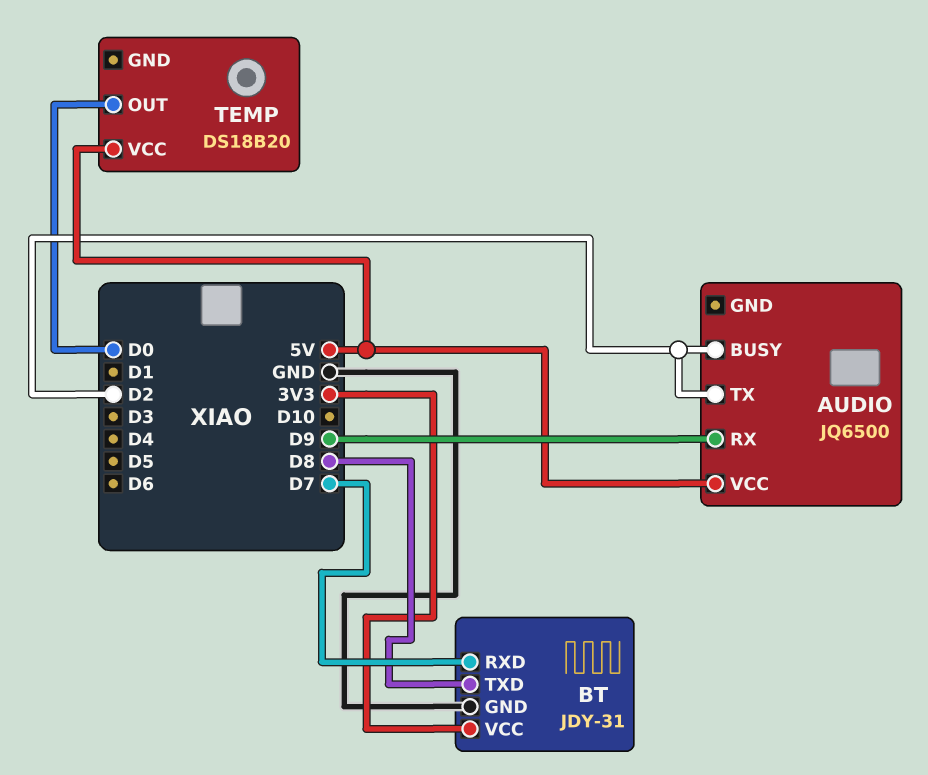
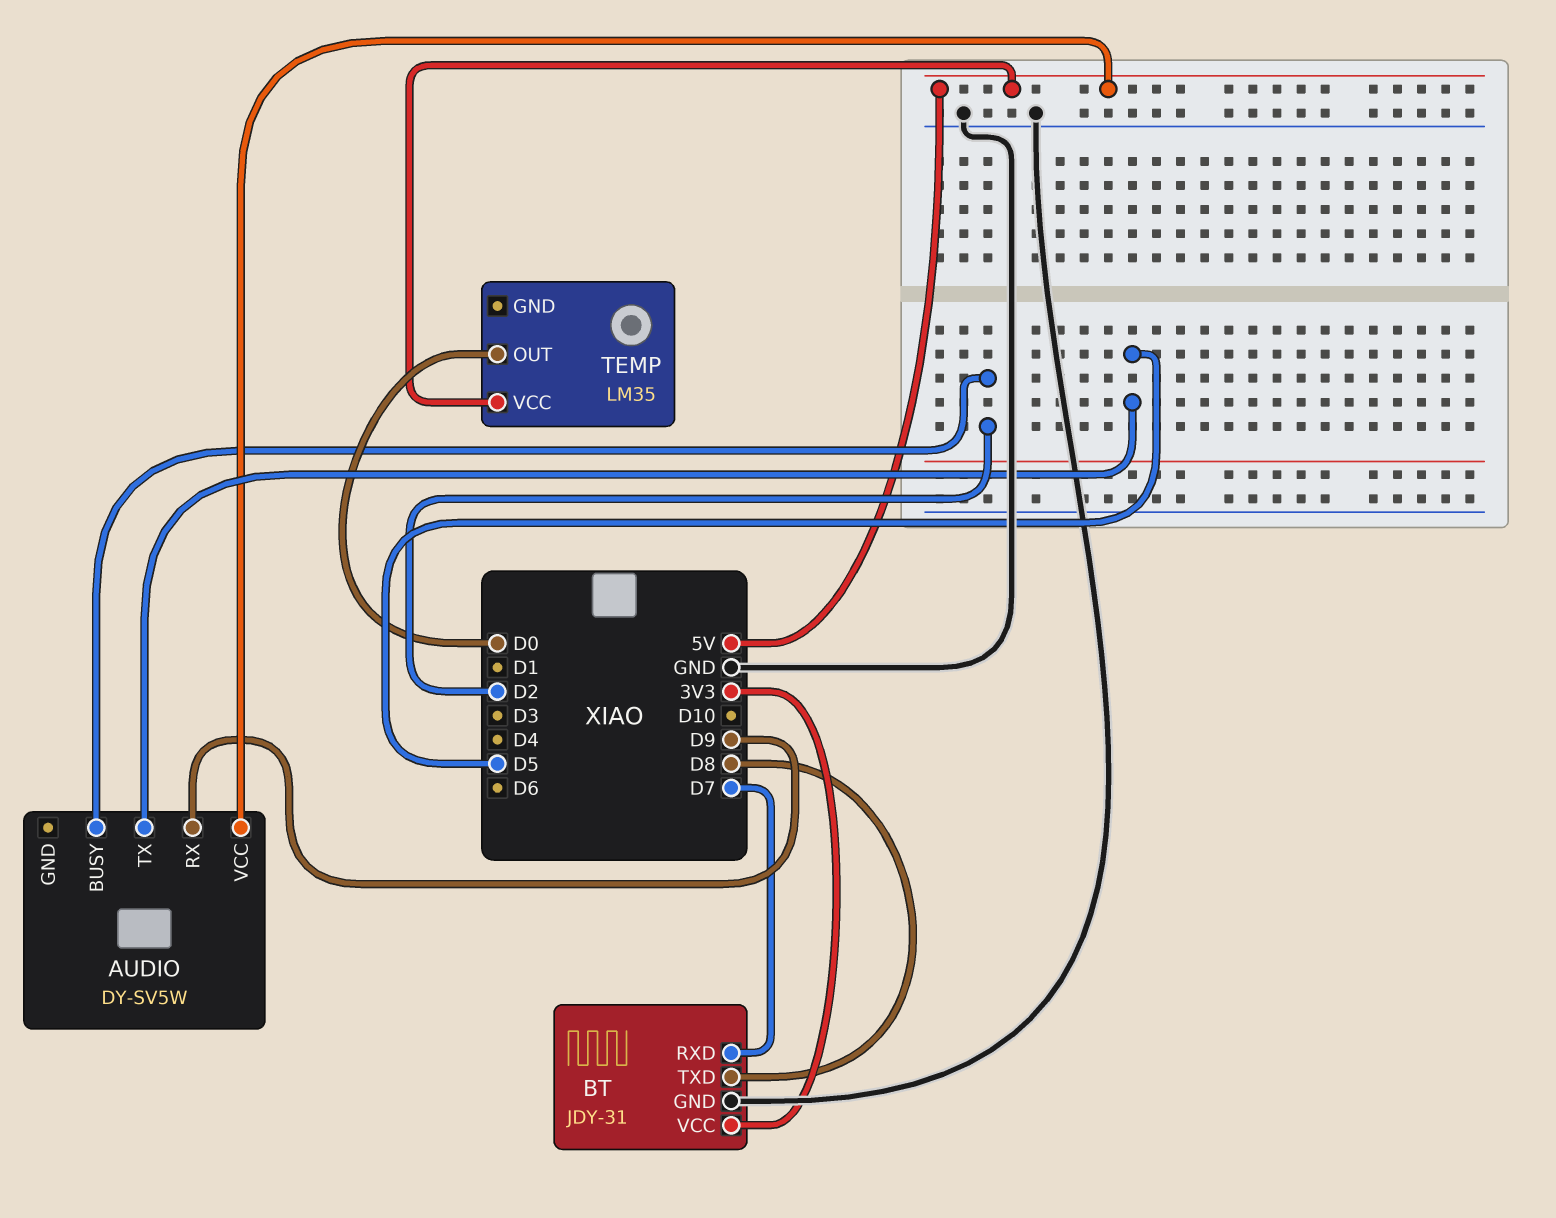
AUDIO: JQ6500 -> DY-SV5W
AUDIO pin TX: D2 -> D5
TEMP: DS18B20 -> LM35

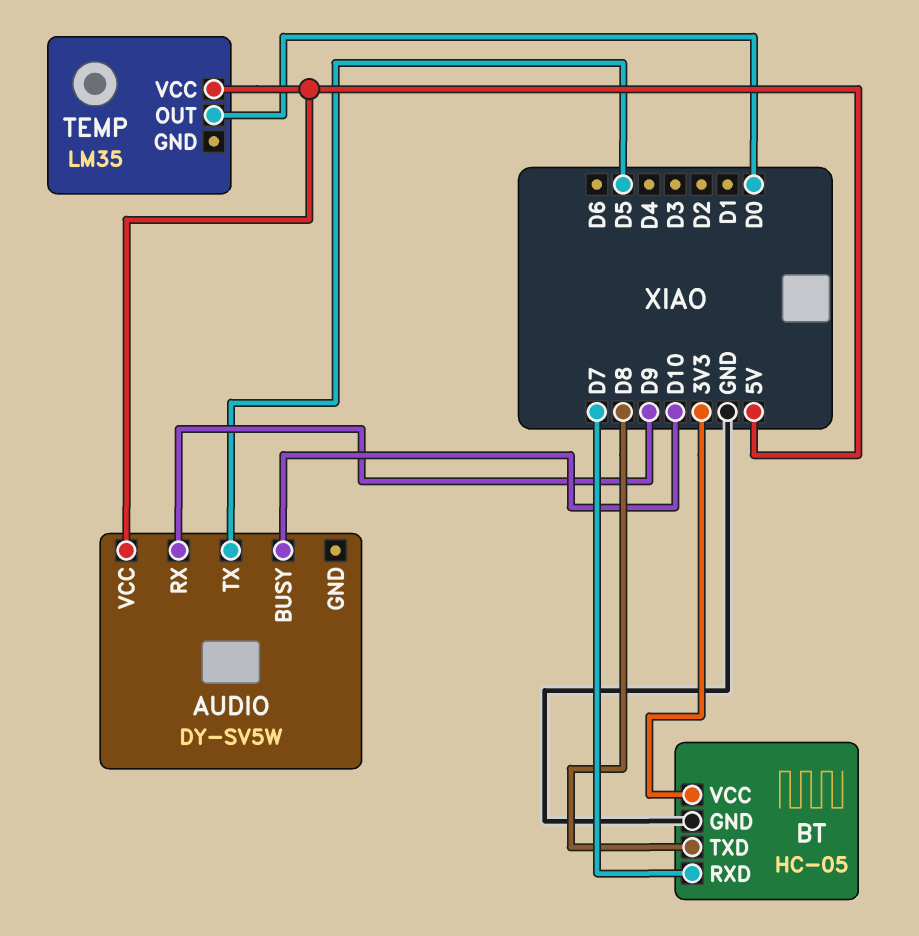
AUDIO pin BUSY: D2 -> D10
BT: JDY-31 -> HC-05

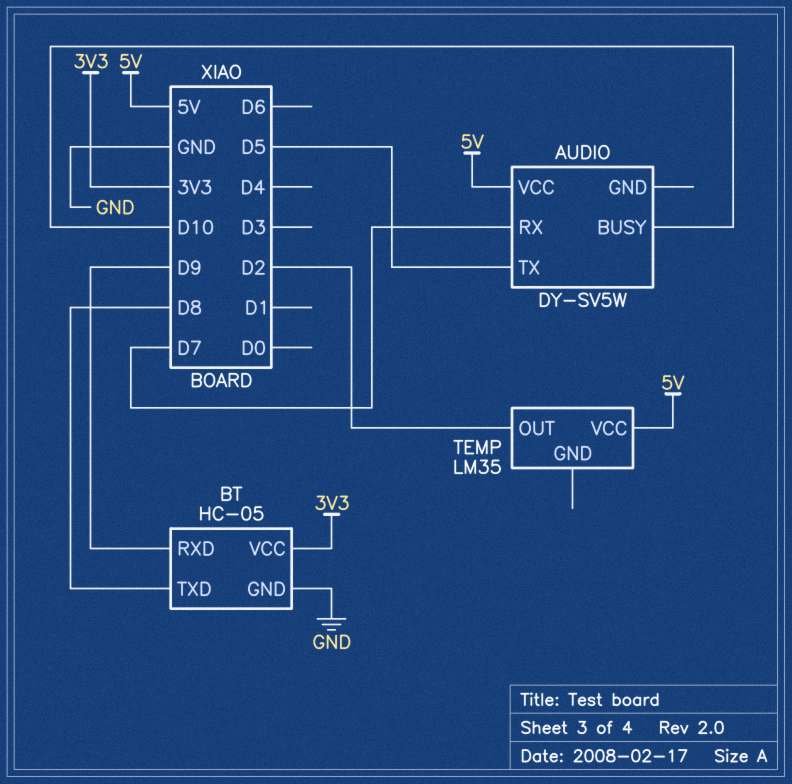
AUDIO pin RX: D9 -> D7
BT pin RXD: D7 -> D9
TEMP pin OUT: D0 -> D2

